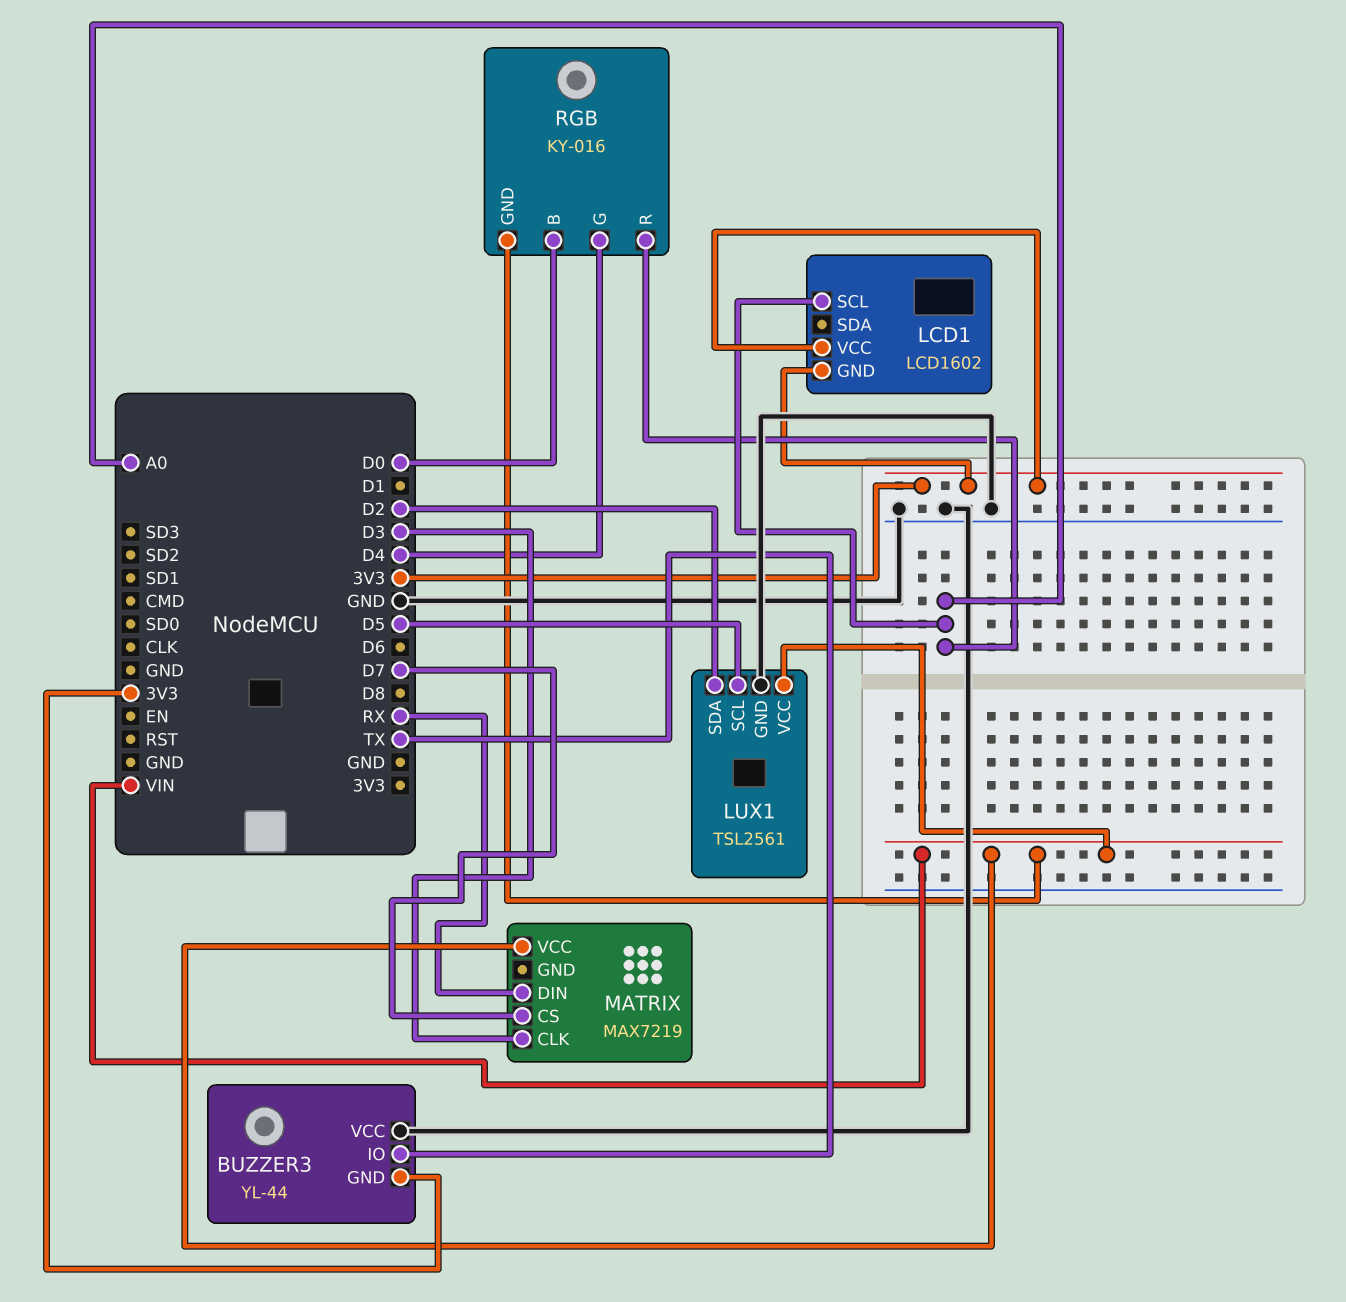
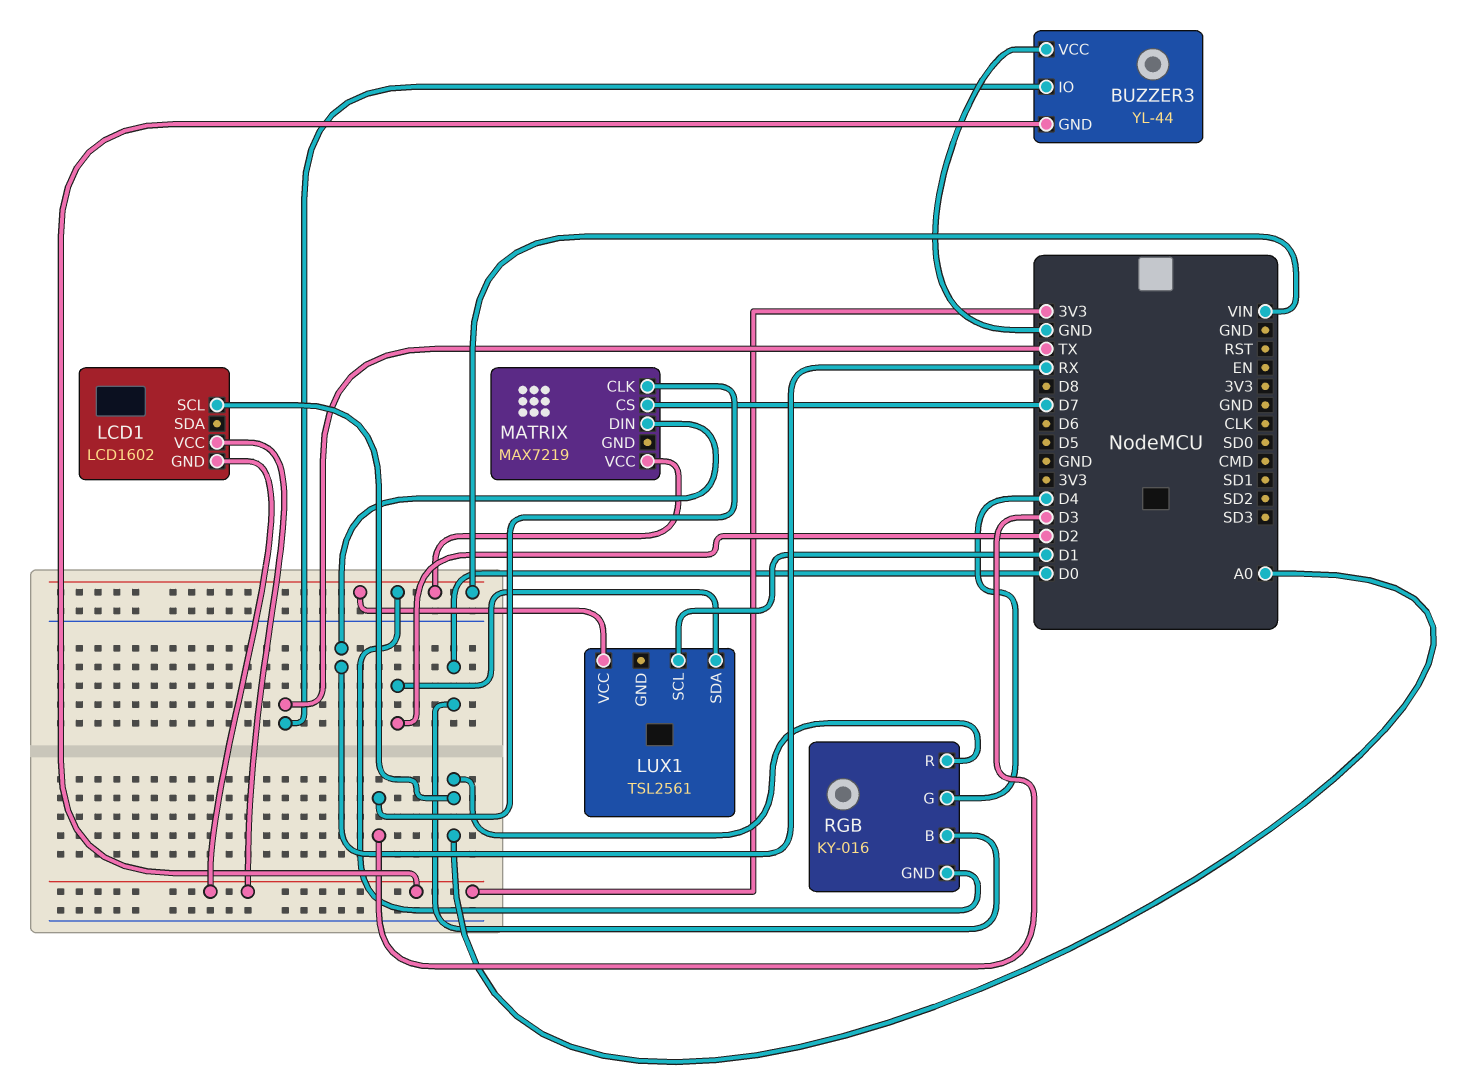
LUX1 pin GND: GND -> none
LUX1 pin SCL: D5 -> D1

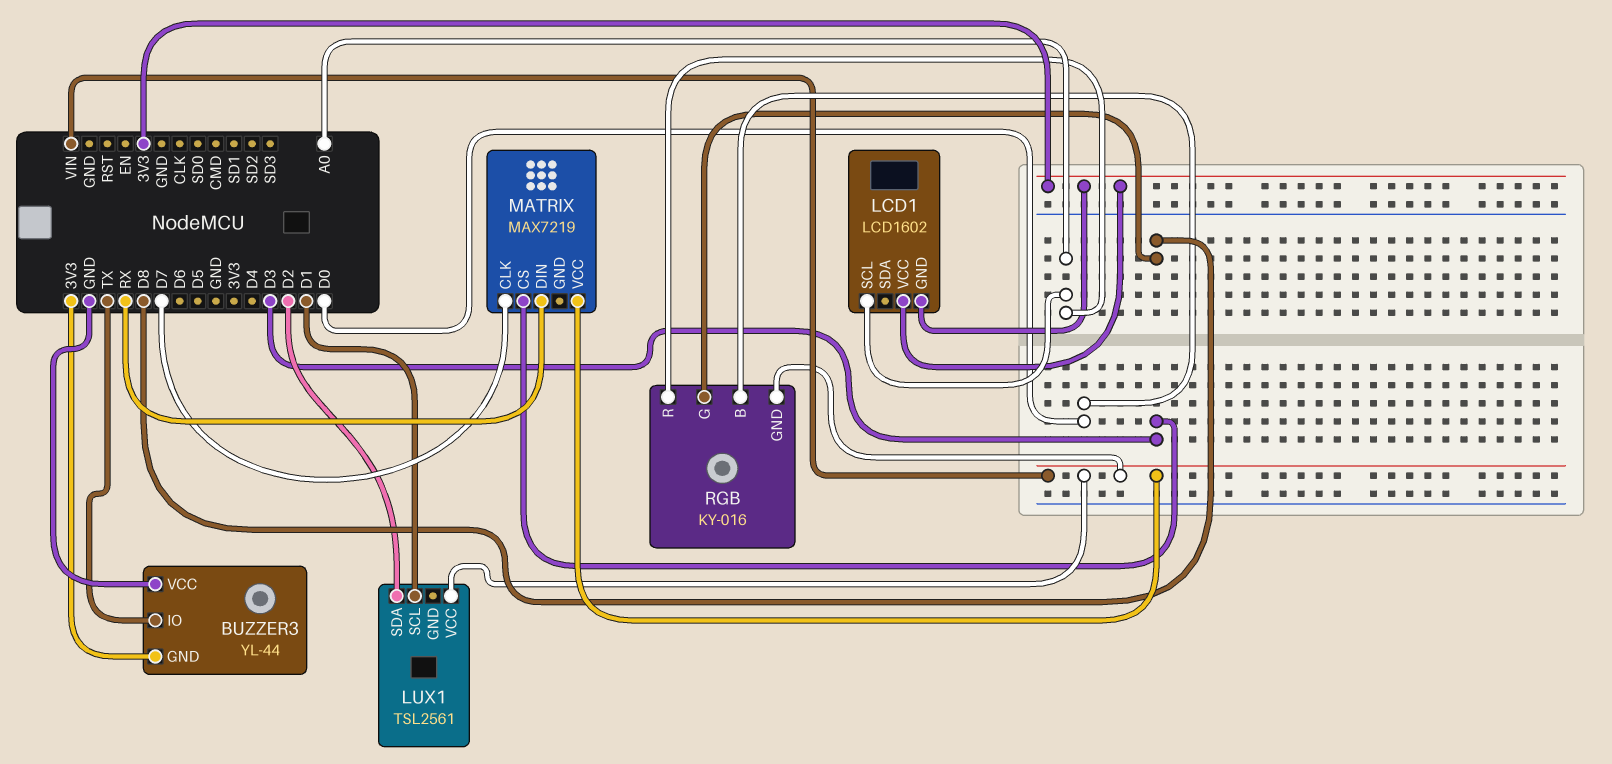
MATRIX pin CLK: D3 -> D7
MATRIX pin CS: D7 -> D3
RGB pin G: D4 -> D8

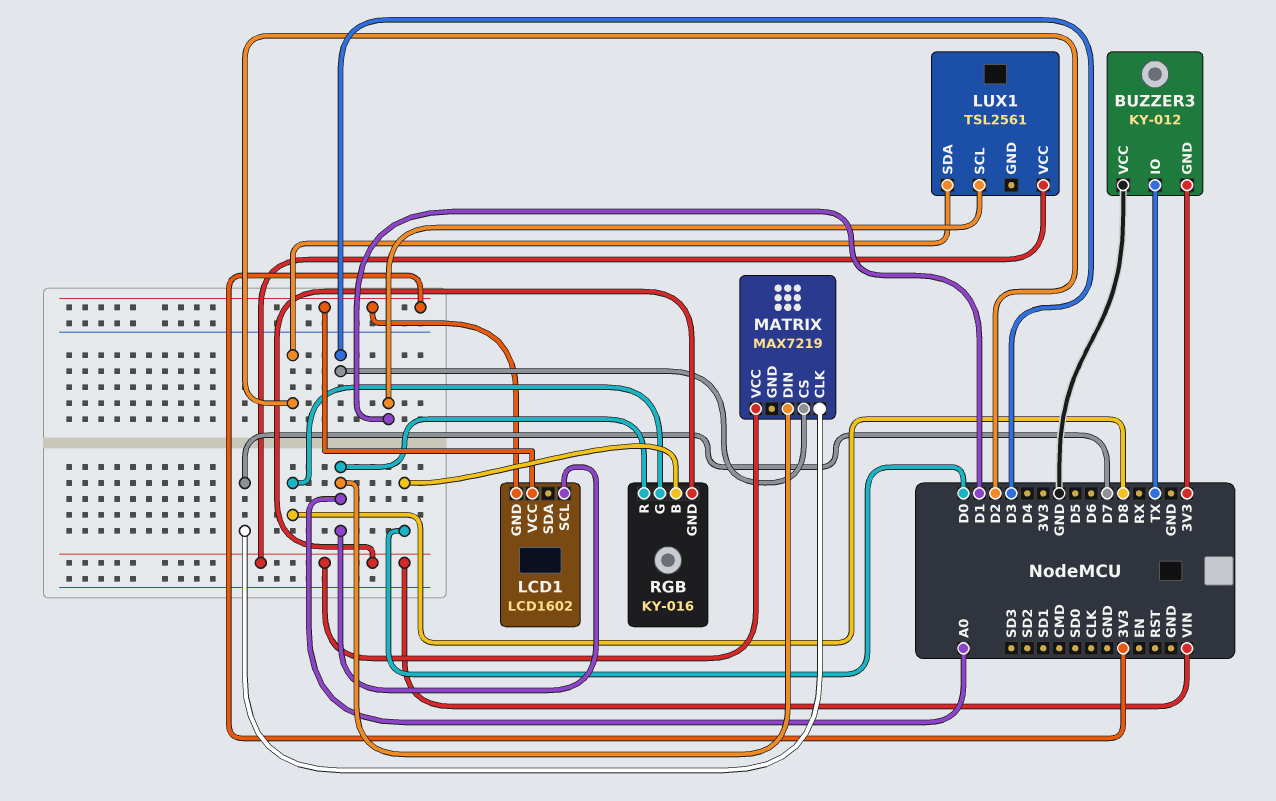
BUZZER3: YL-44 -> KY-012
MATRIX pin DIN: RX -> A0

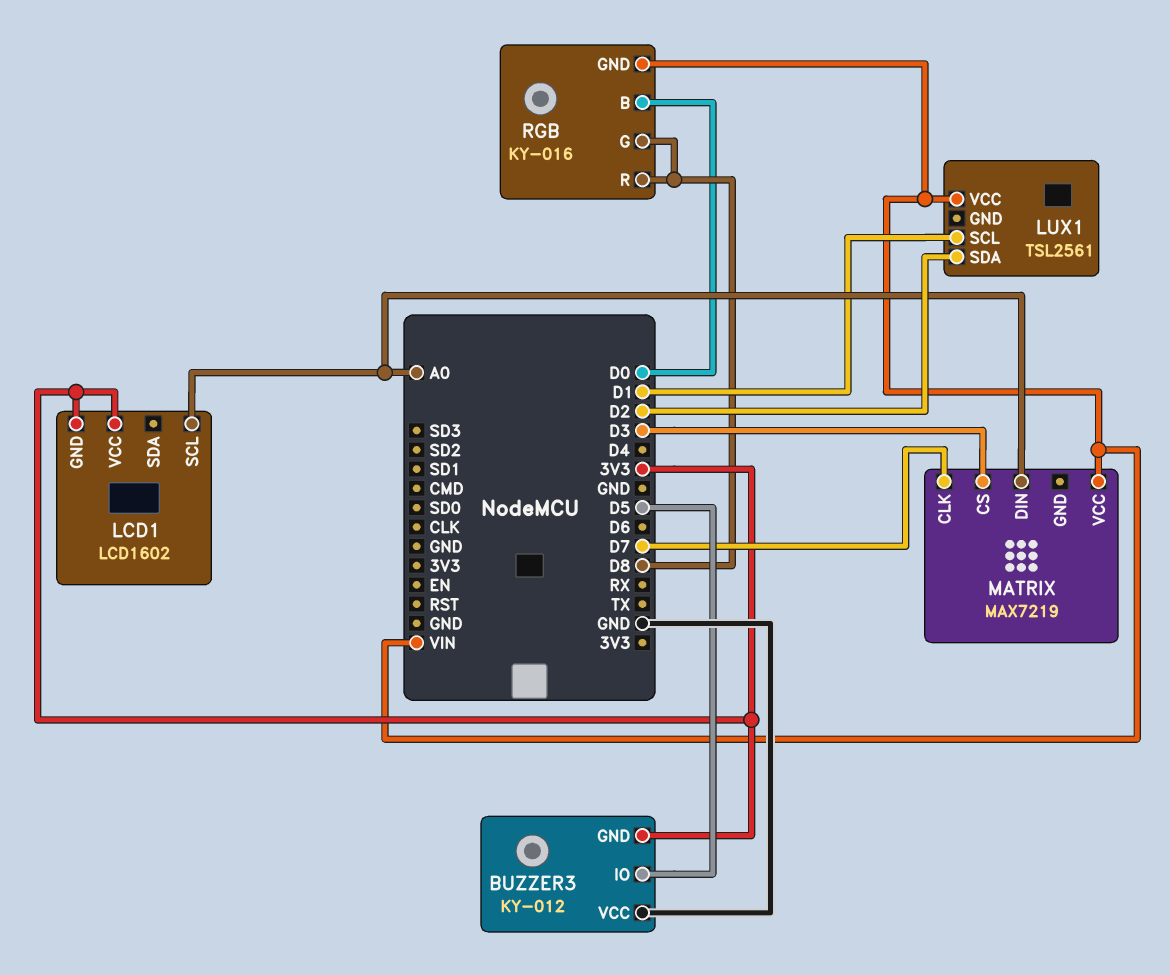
BUZZER3 pin IO: TX -> D5
RGB pin R: A0 -> D8

